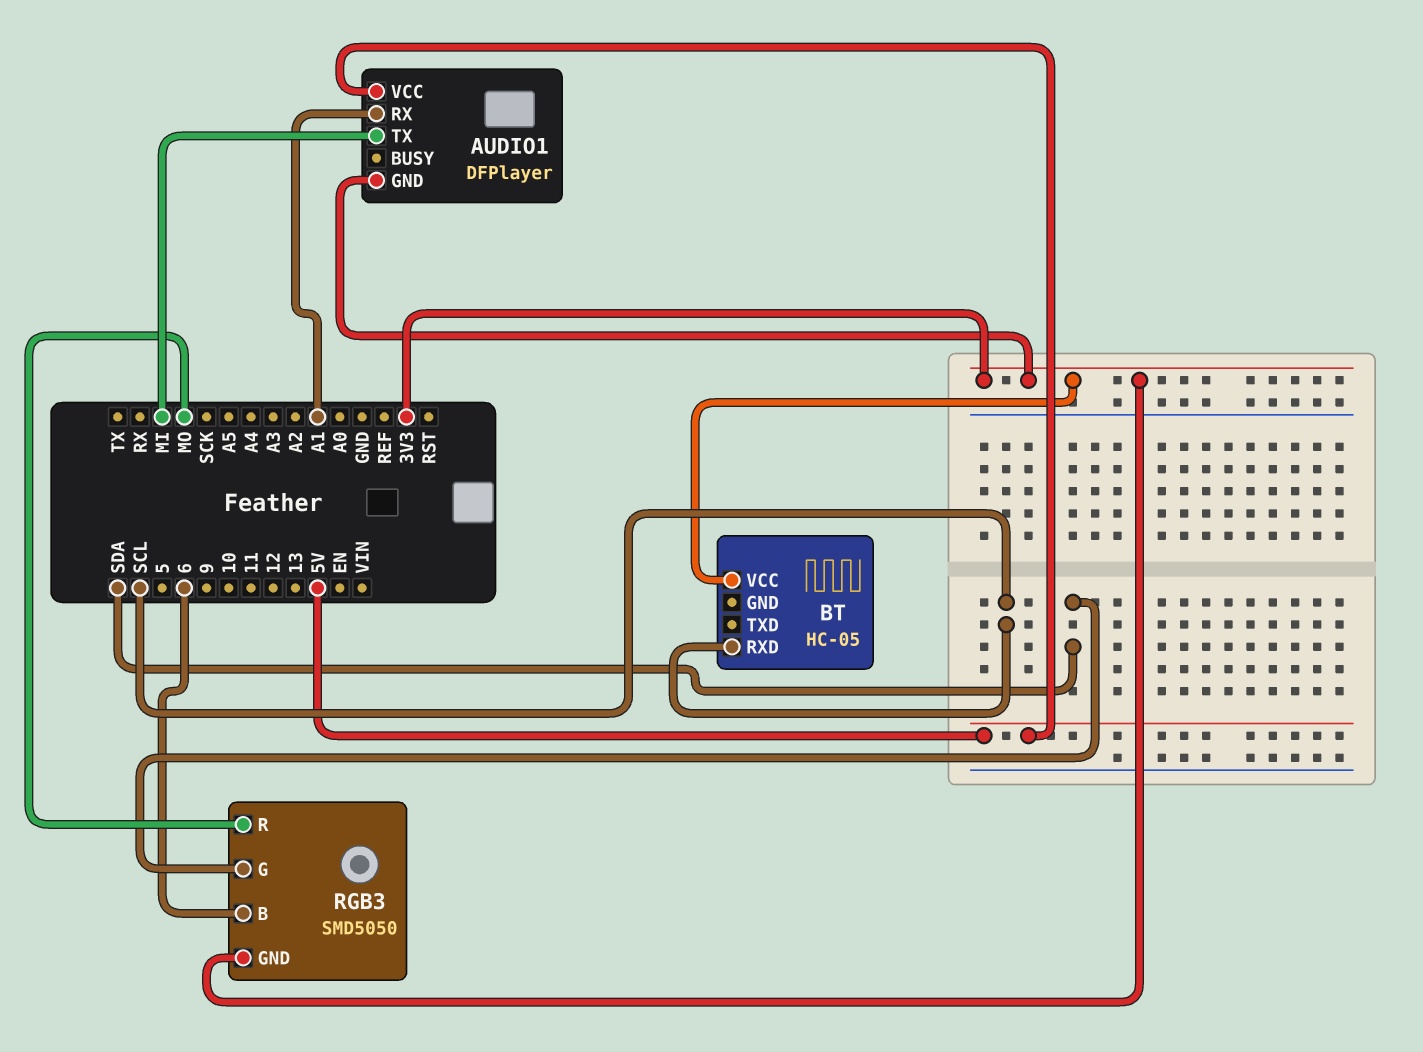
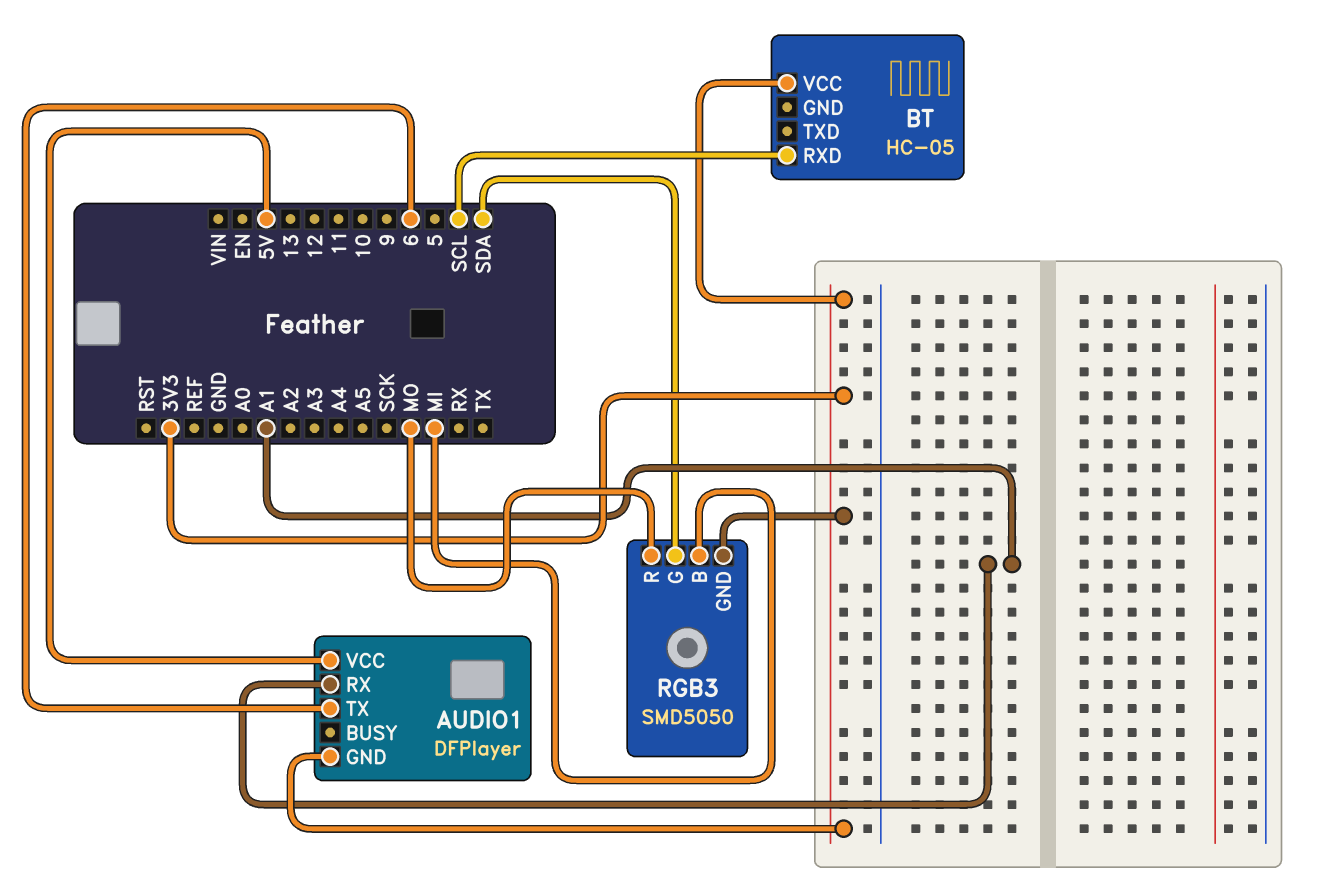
AUDIO1 pin TX: MI -> 6
RGB3 pin B: 6 -> MI

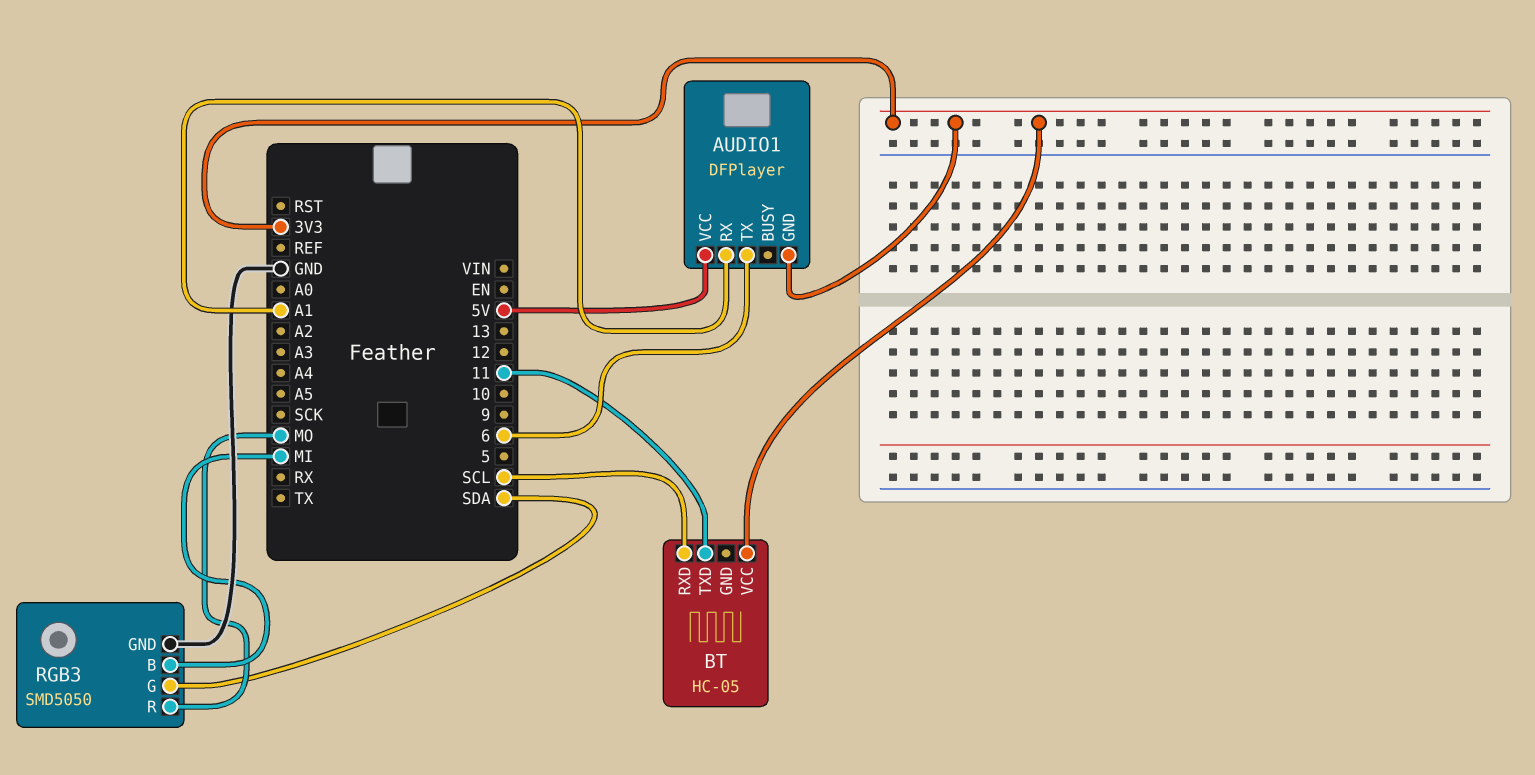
BT pin TXD: none -> 11
RGB3 pin GND: 3V3 -> GND

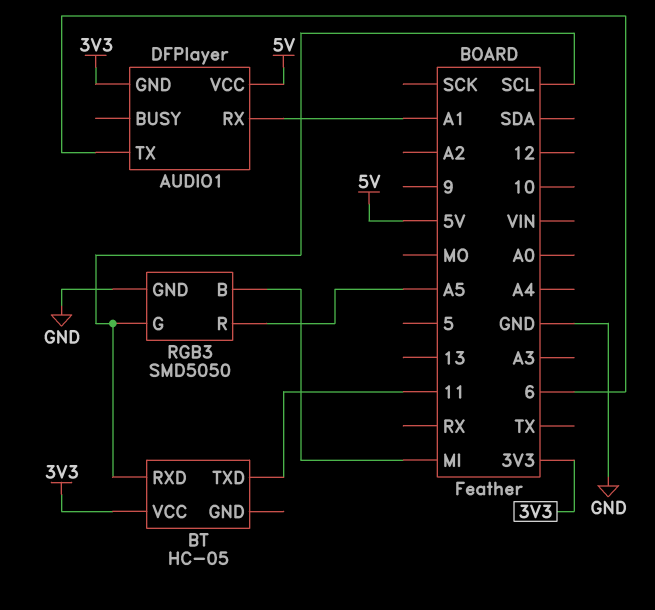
RGB3 pin G: SDA -> SCL
RGB3 pin R: MO -> A5

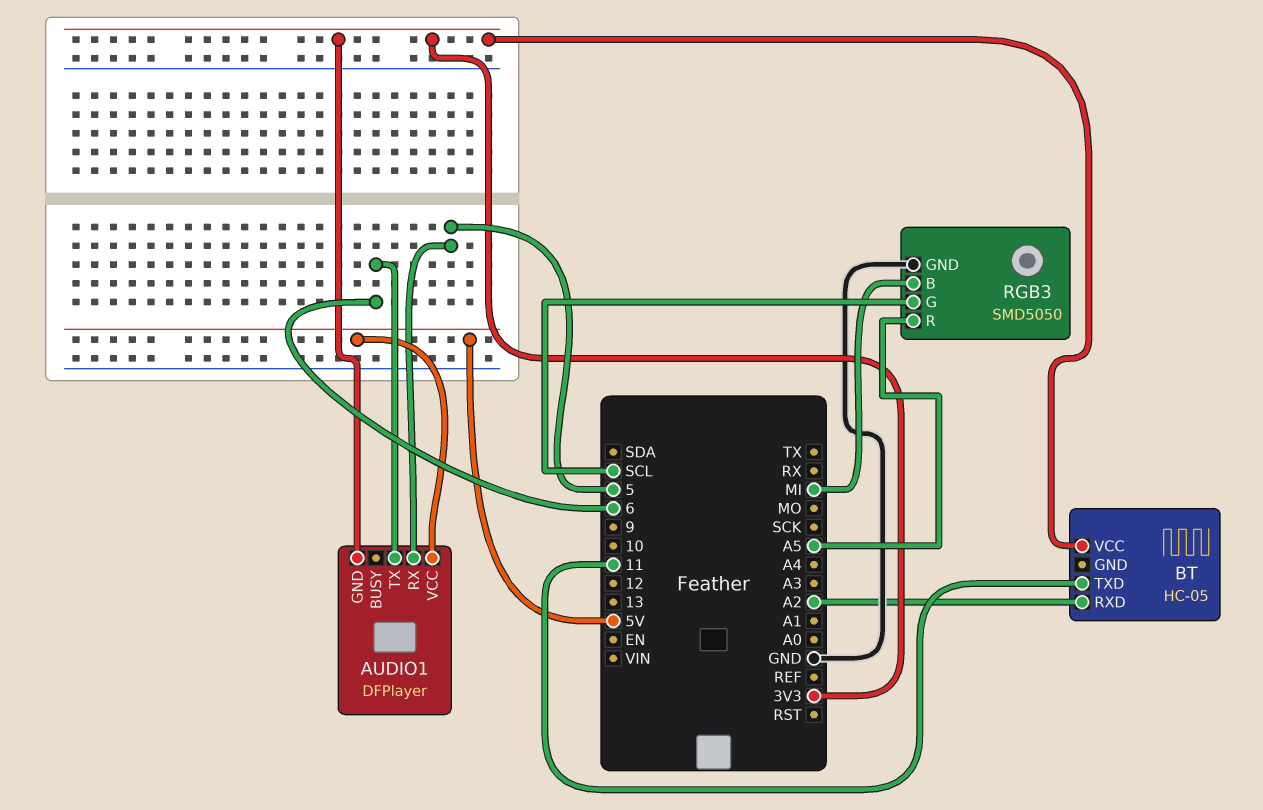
AUDIO1 pin RX: A1 -> 5
BT pin RXD: SCL -> A2

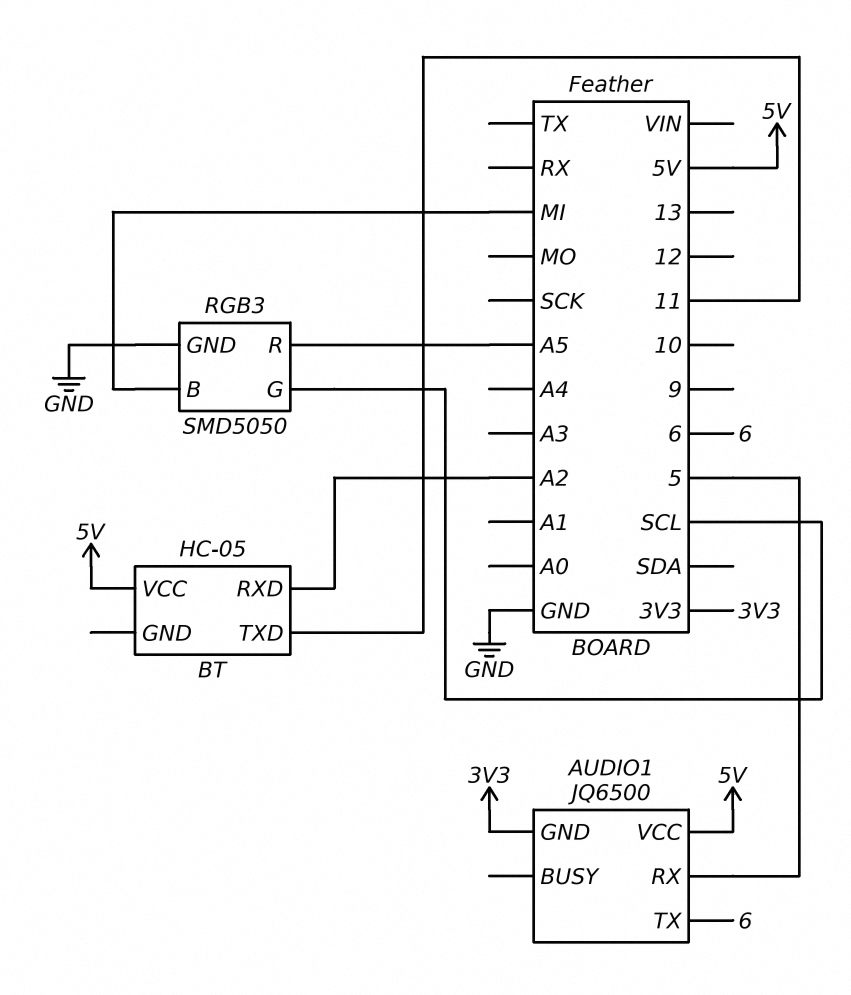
AUDIO1: DFPlayer -> JQ6500
BT pin VCC: 3V3 -> 5V

